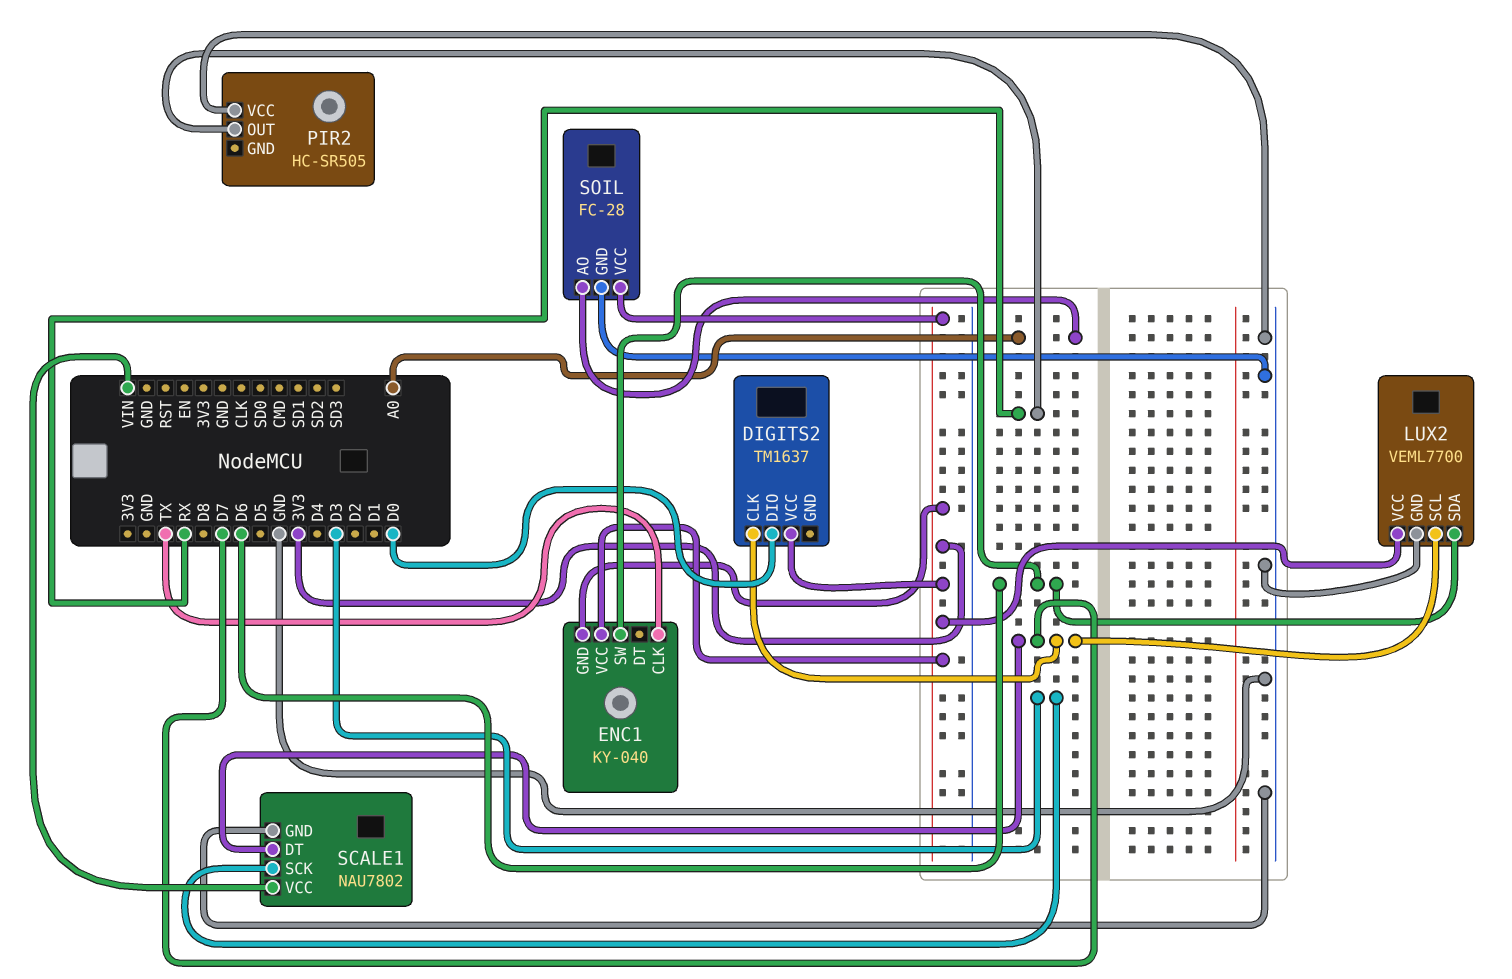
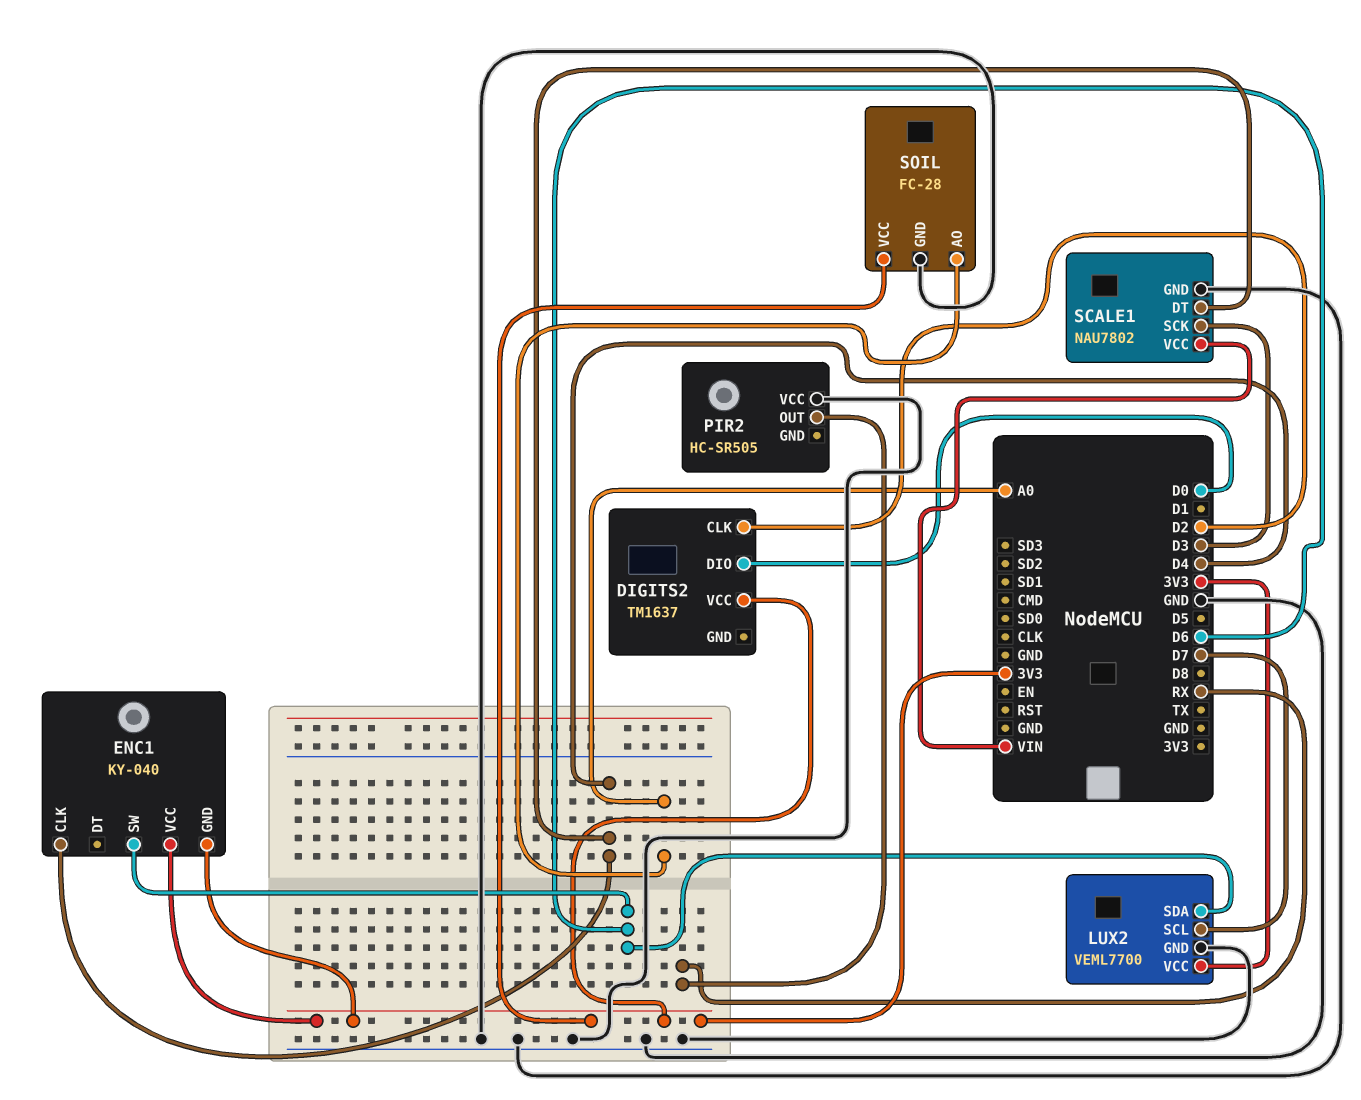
DIGITS2 pin CLK: D7 -> D2
ENC1 pin CLK: TX -> D4
SCALE1 pin DT: D7 -> D4

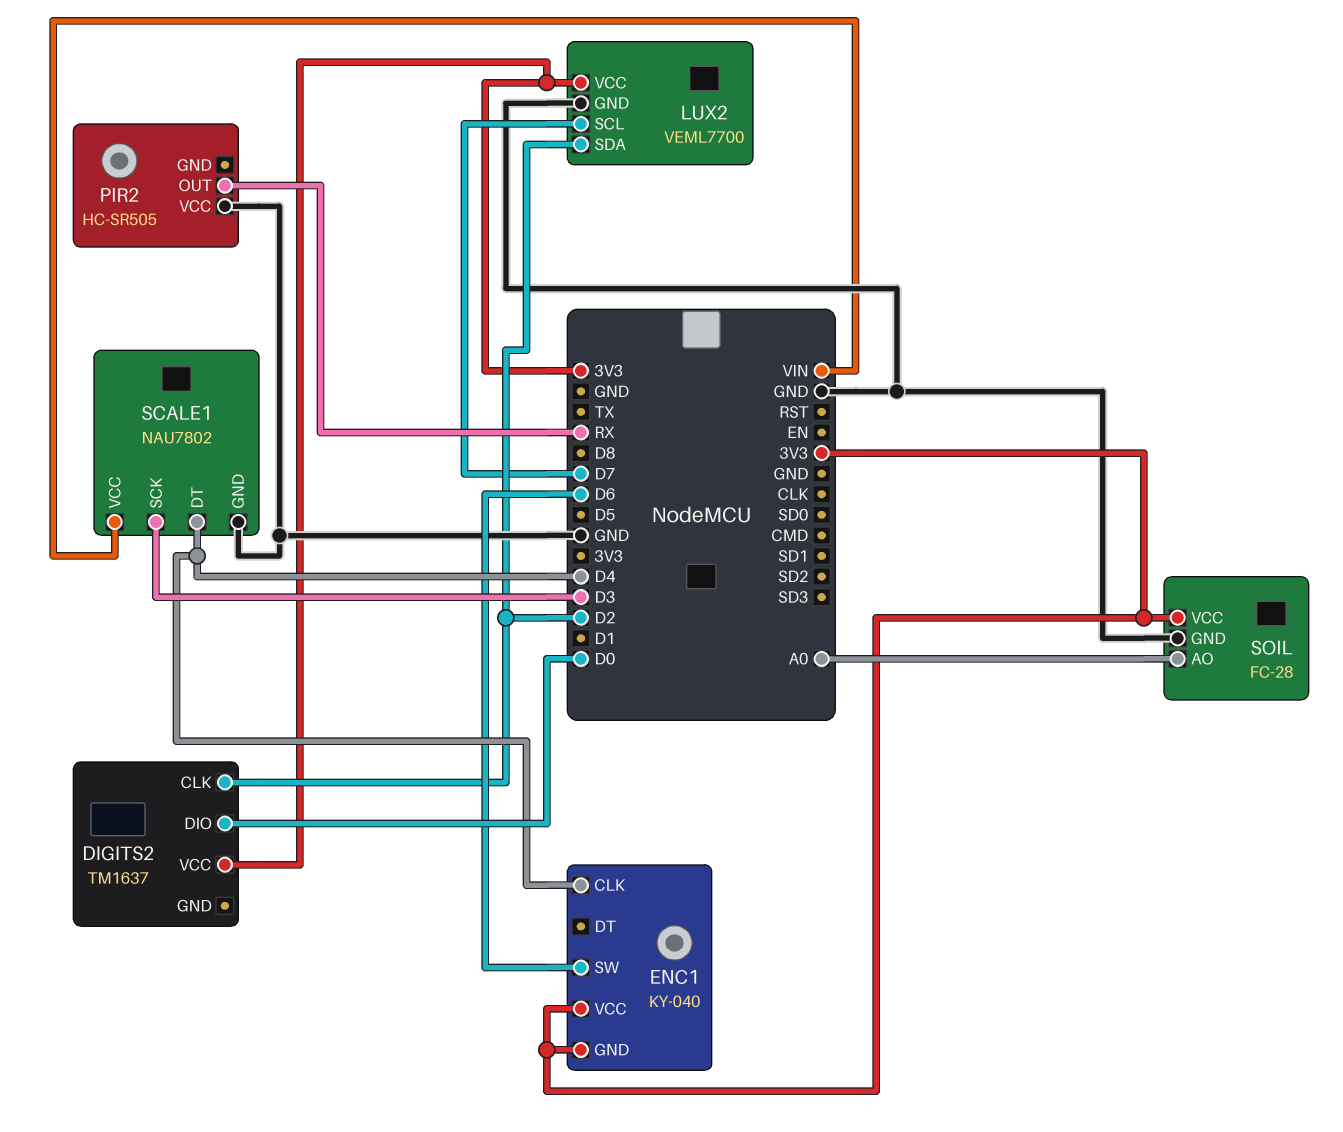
LUX2 pin SDA: D6 -> D2

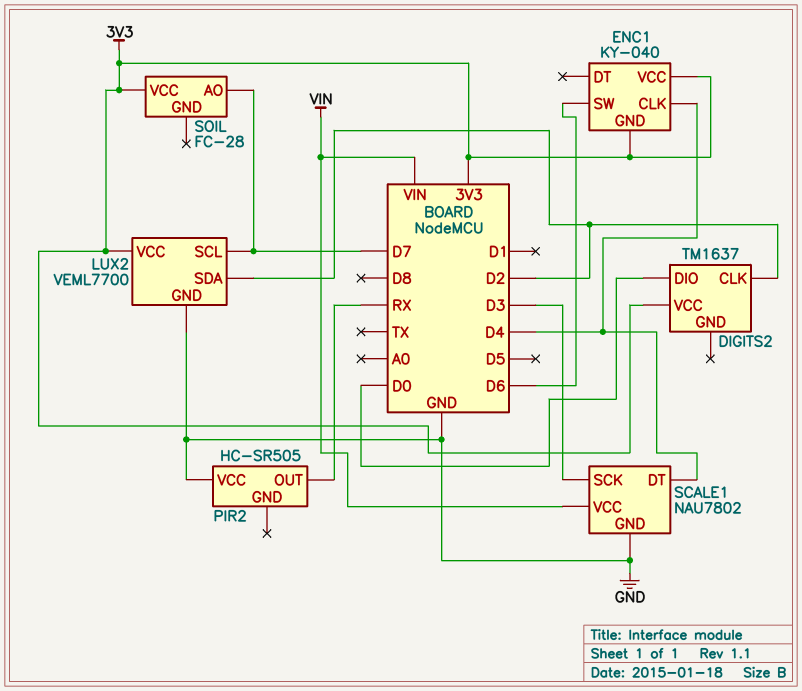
SOIL pin AO: A0 -> D7
SOIL pin GND: GND -> none

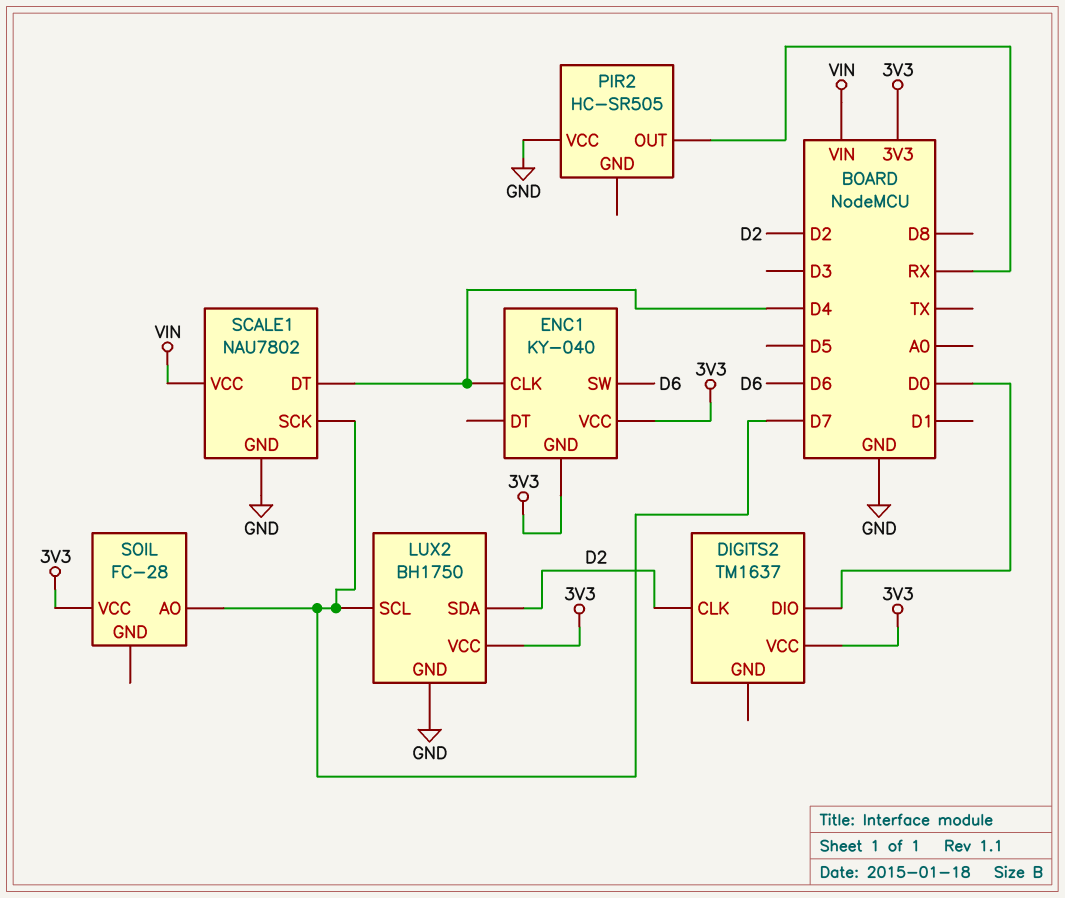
LUX2: VEML7700 -> BH1750
SCALE1 pin SCK: D3 -> D7

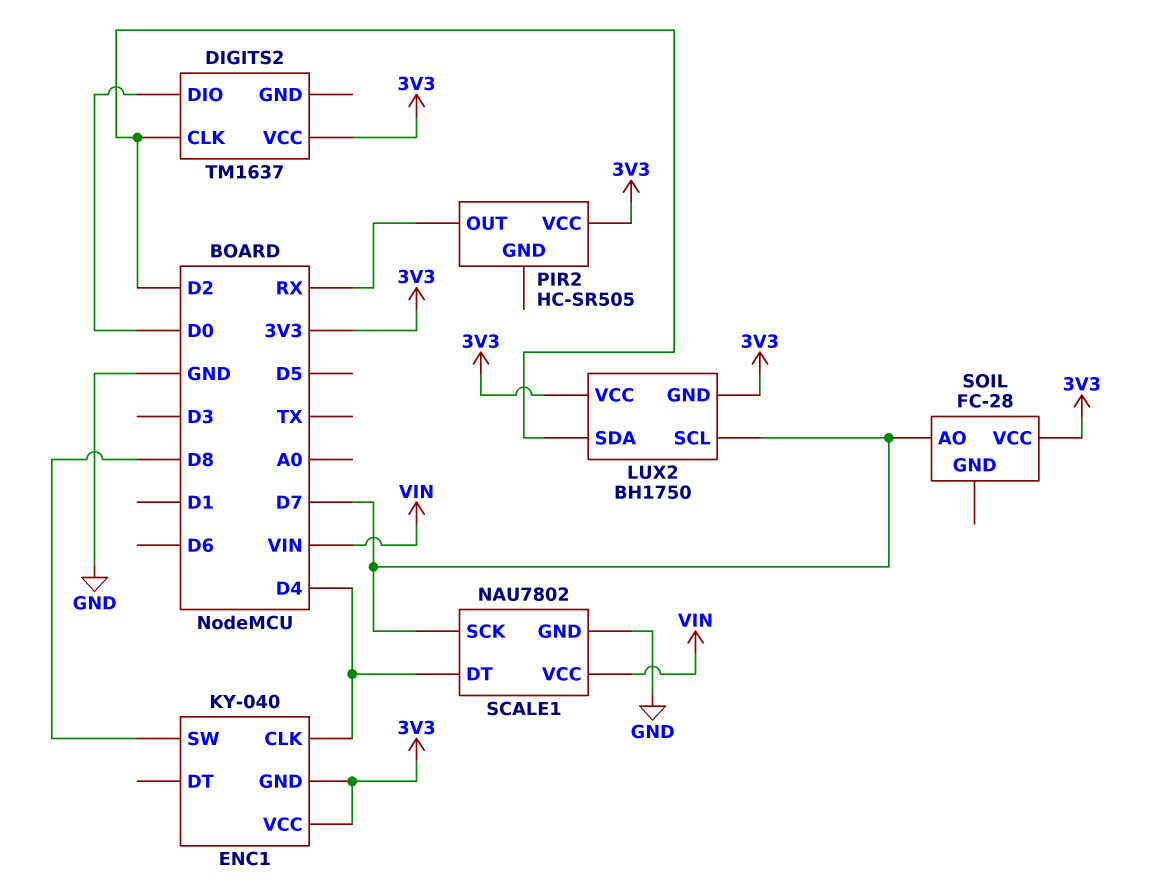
ENC1 pin SW: D6 -> D8
LUX2 pin GND: GND -> 3V3
PIR2 pin VCC: GND -> 3V3

